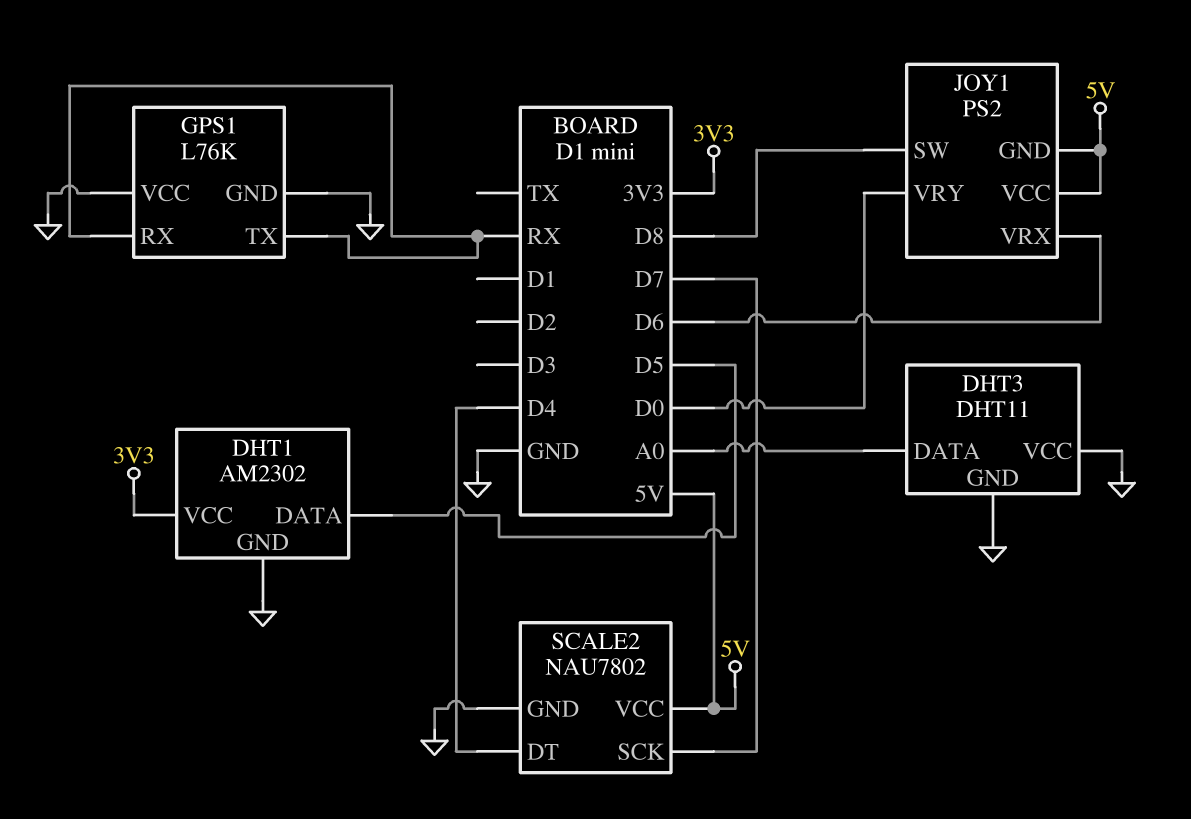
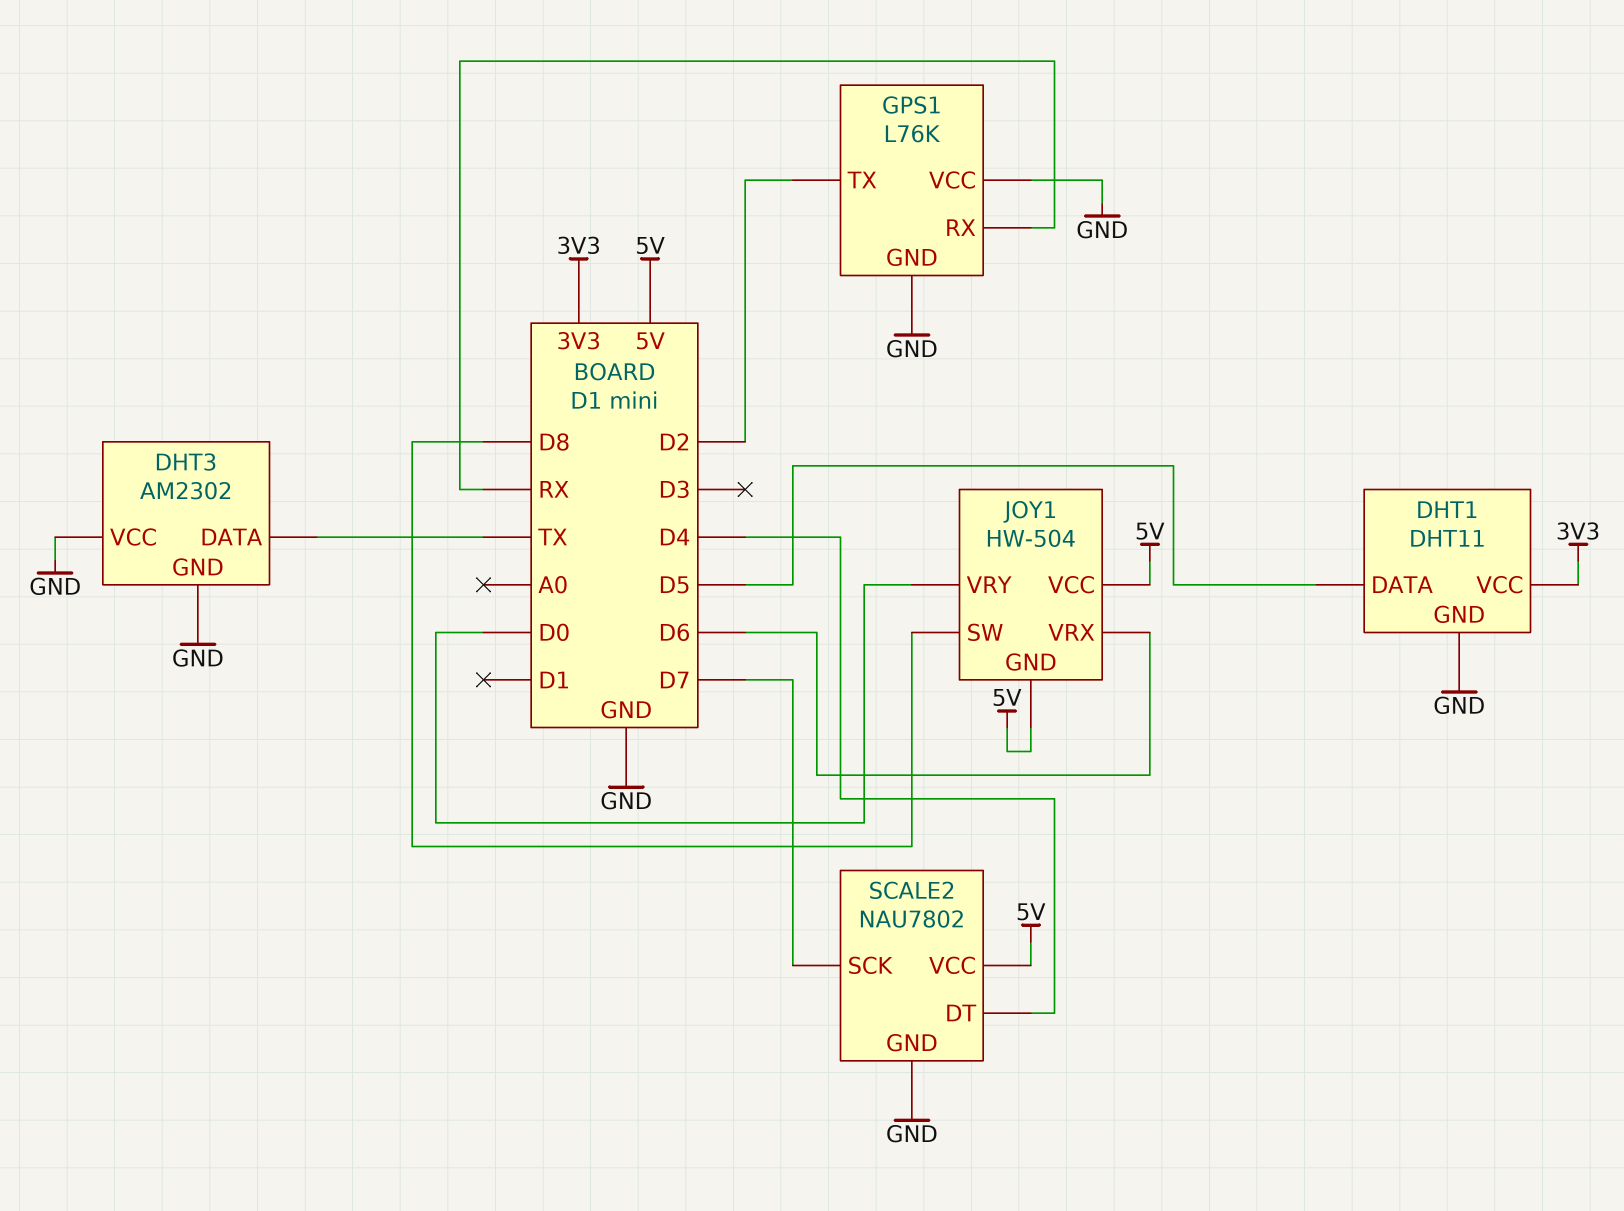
DHT1: AM2302 -> DHT11
DHT3: DHT11 -> AM2302
DHT3 pin DATA: A0 -> TX
GPS1 pin TX: RX -> D2
JOY1: PS2 -> HW-504

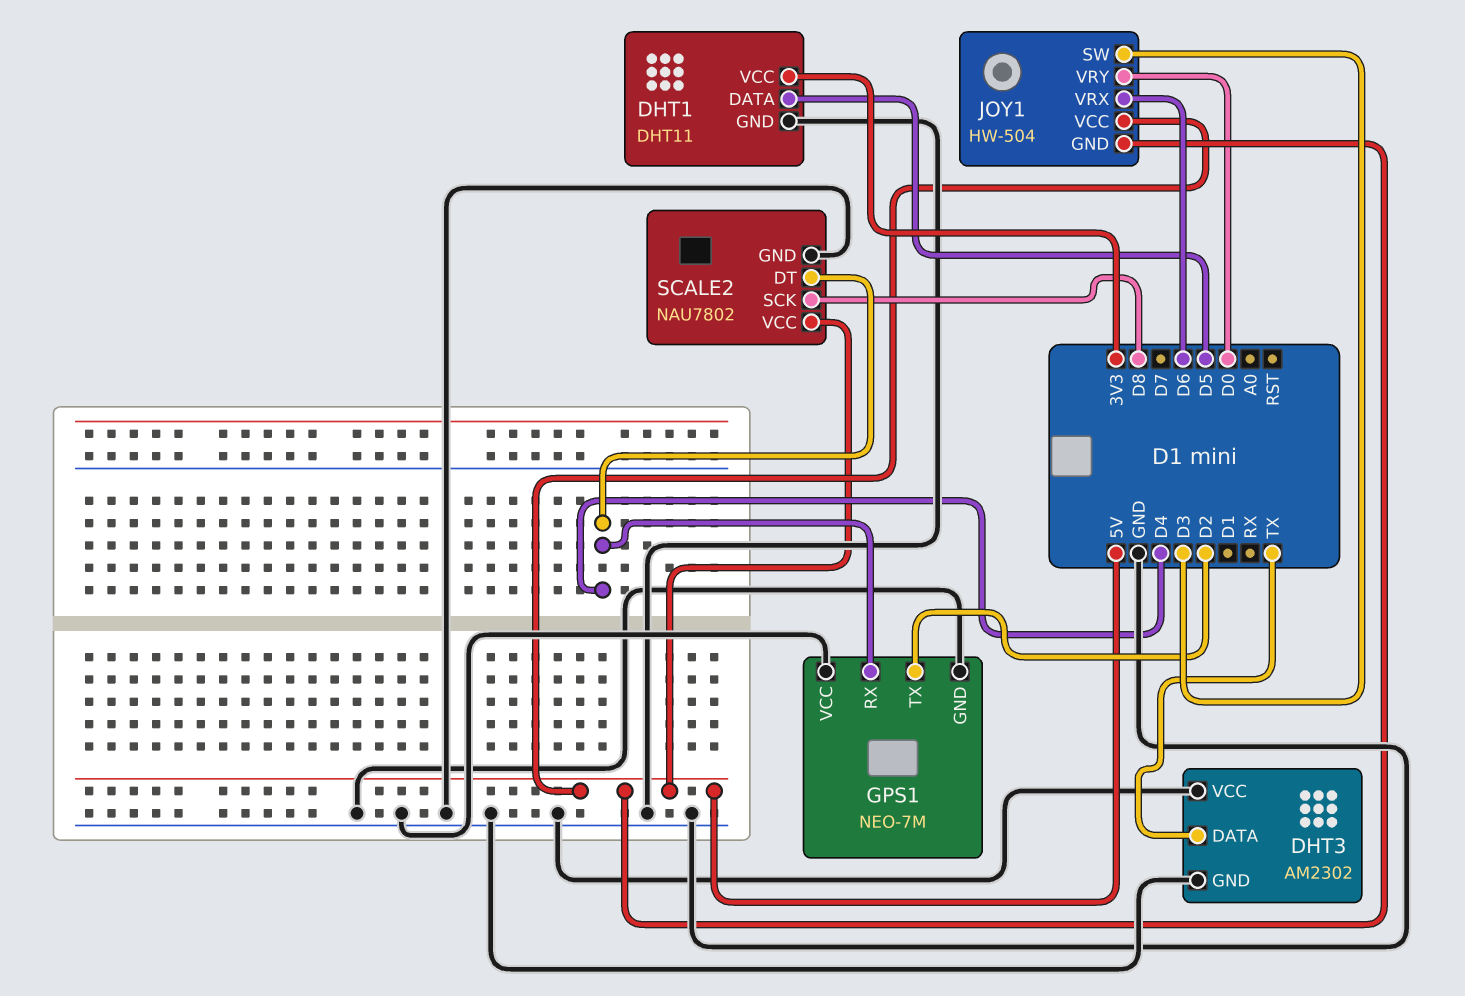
GPS1: L76K -> NEO-7M
GPS1 pin RX: RX -> D4
JOY1 pin SW: D8 -> D3
SCALE2 pin SCK: D7 -> D8

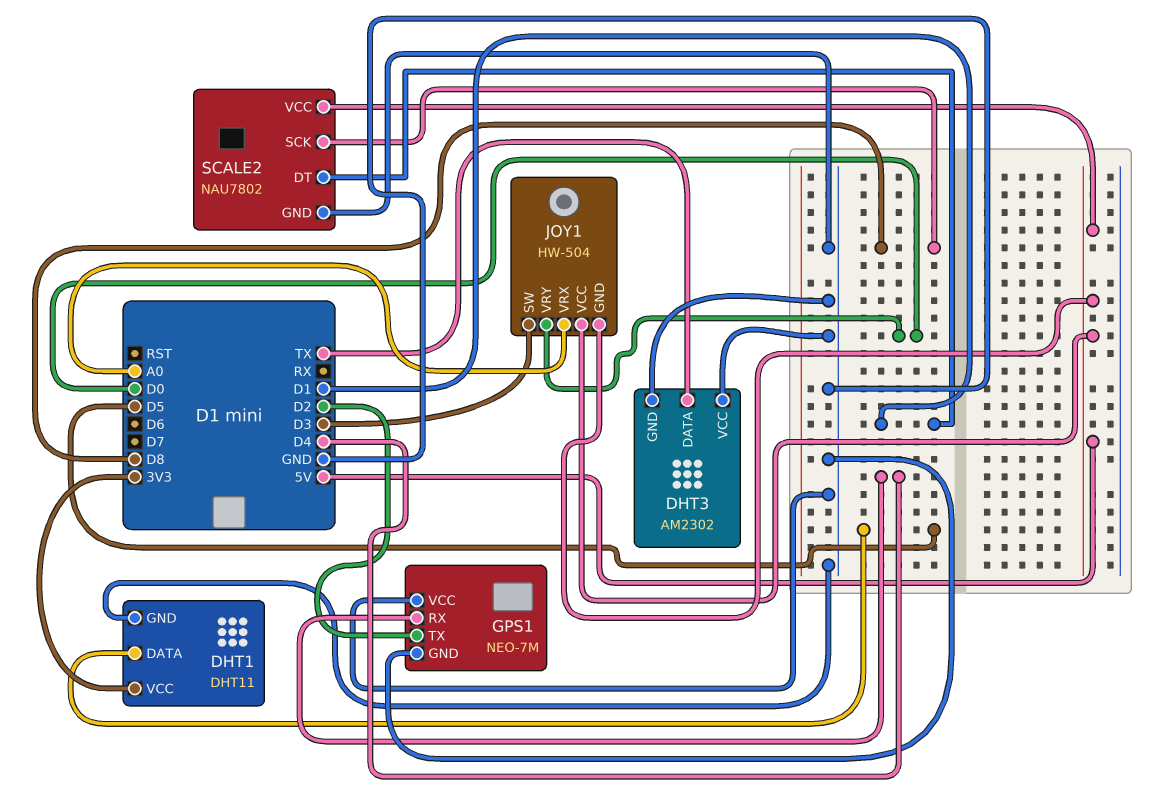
JOY1 pin VRX: D6 -> A0
SCALE2 pin DT: D4 -> D1

